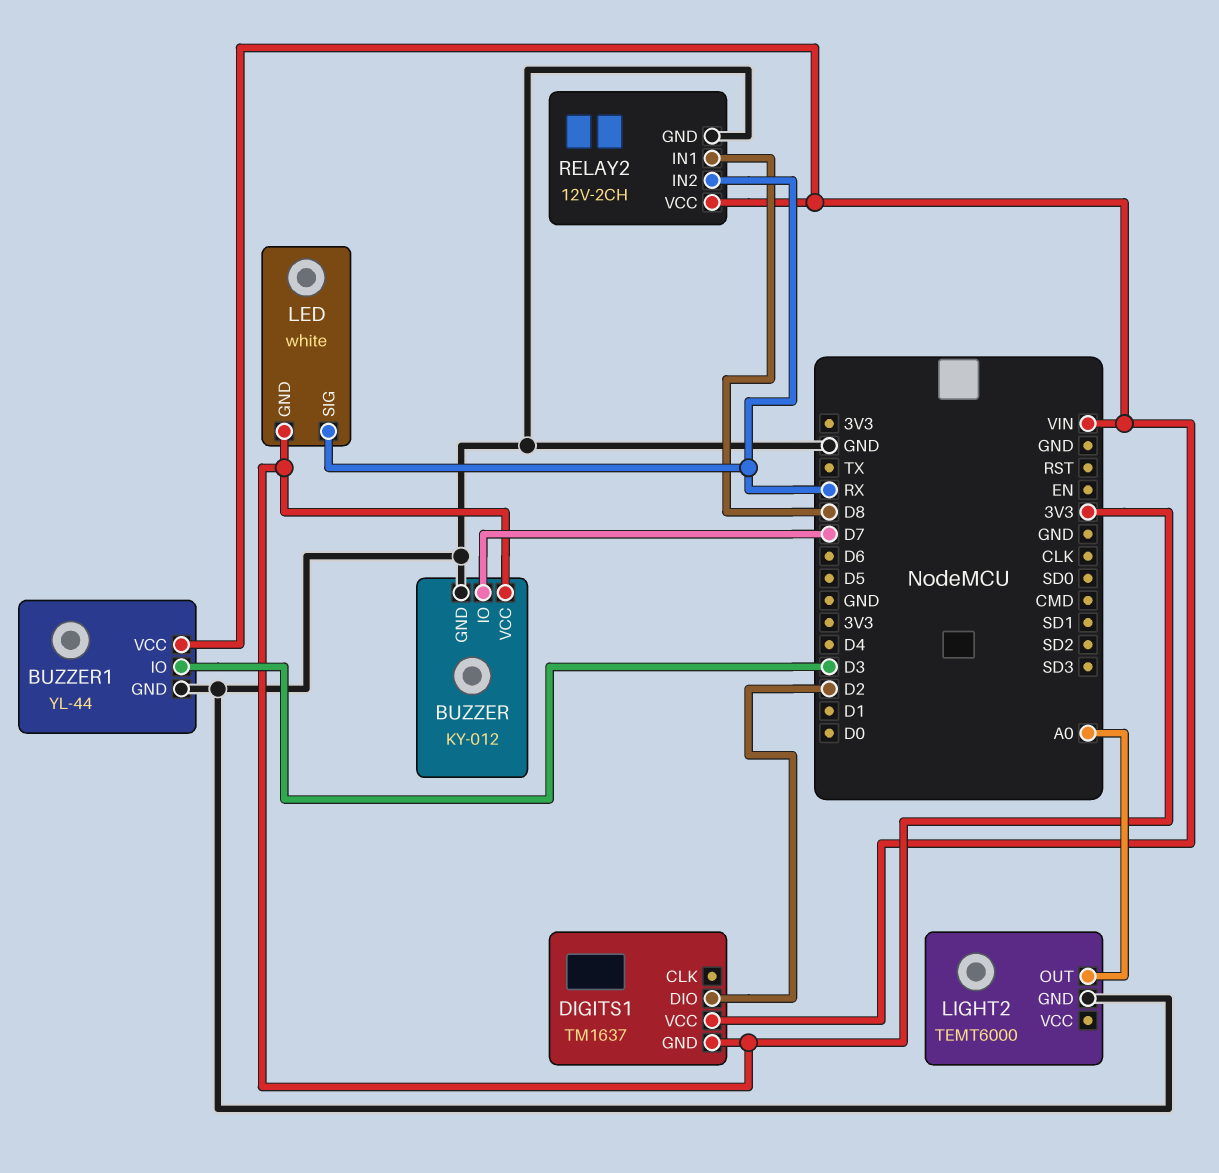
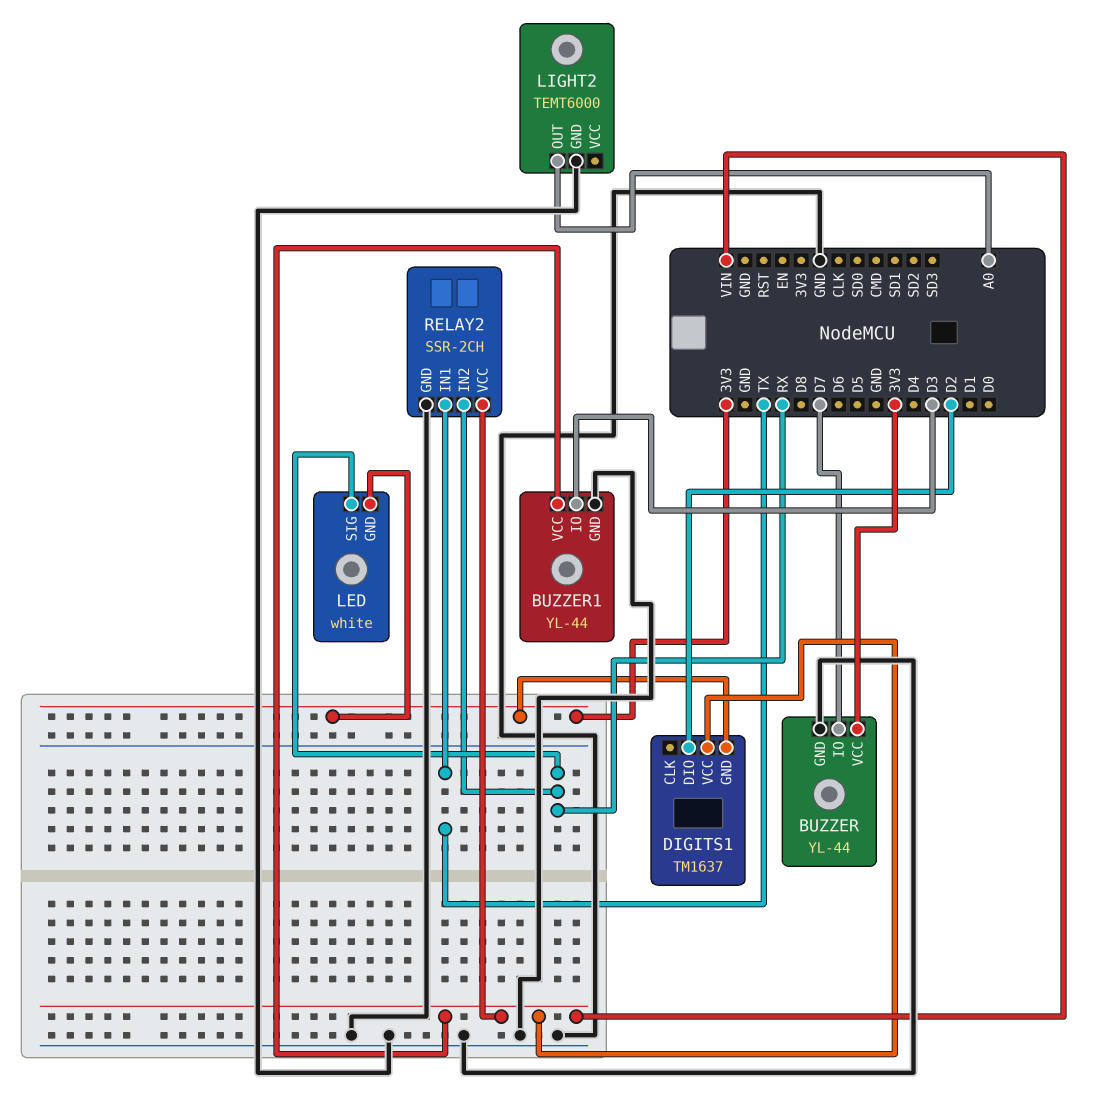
BUZZER: KY-012 -> YL-44
RELAY2: 12V-2CH -> SSR-2CH
RELAY2 pin IN1: D8 -> TX

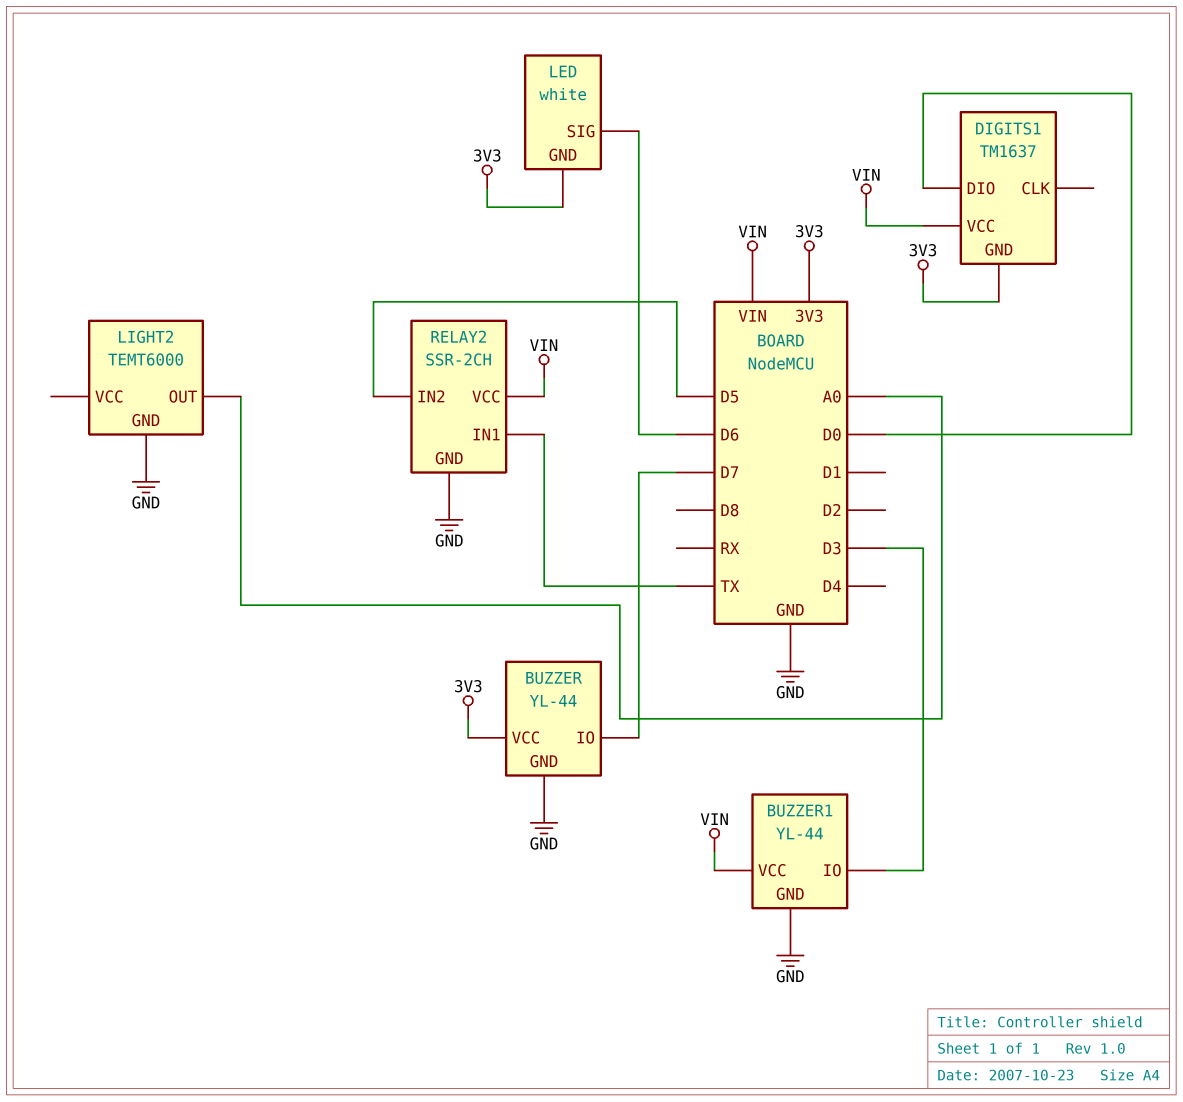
DIGITS1 pin DIO: D2 -> D0
LED pin SIG: RX -> D6
RELAY2 pin IN2: RX -> D5

